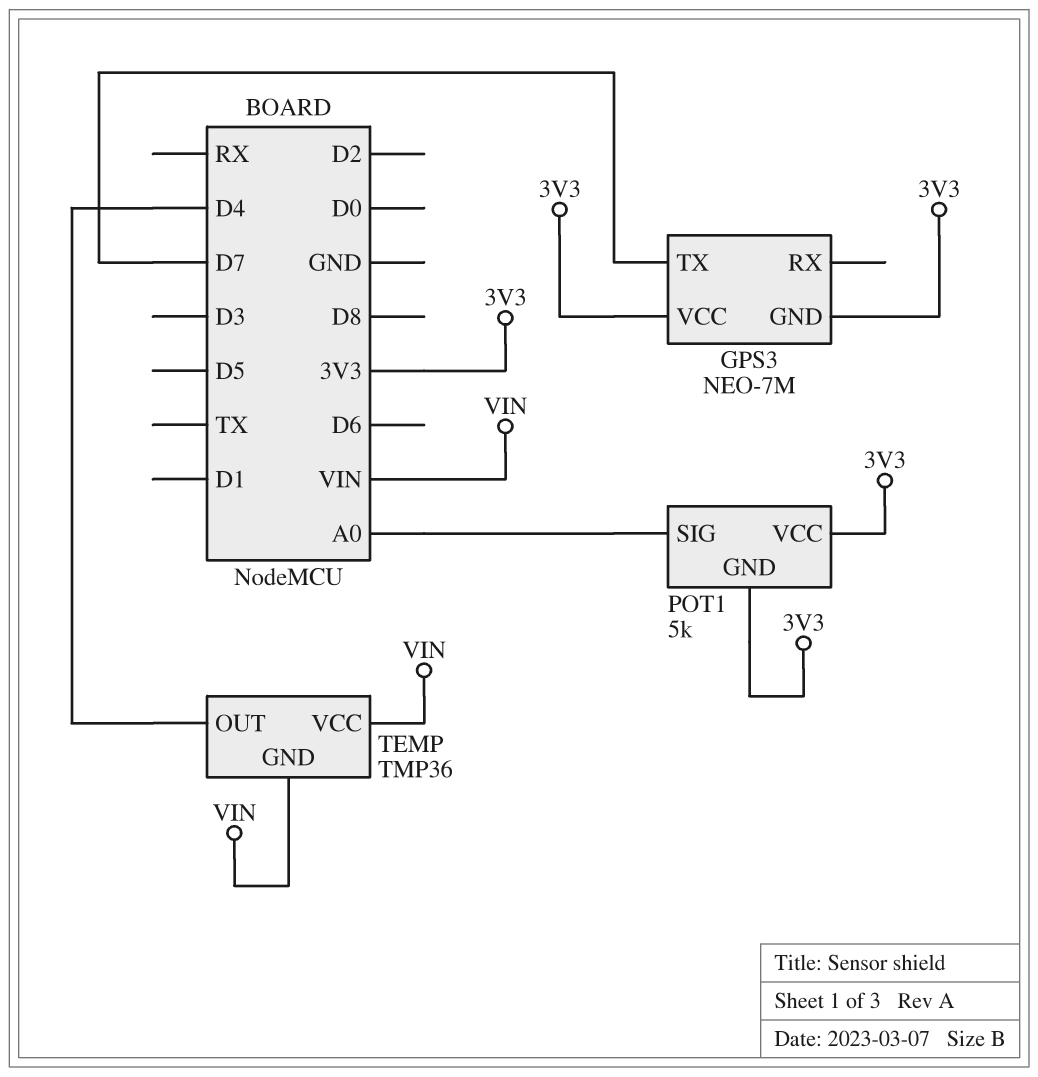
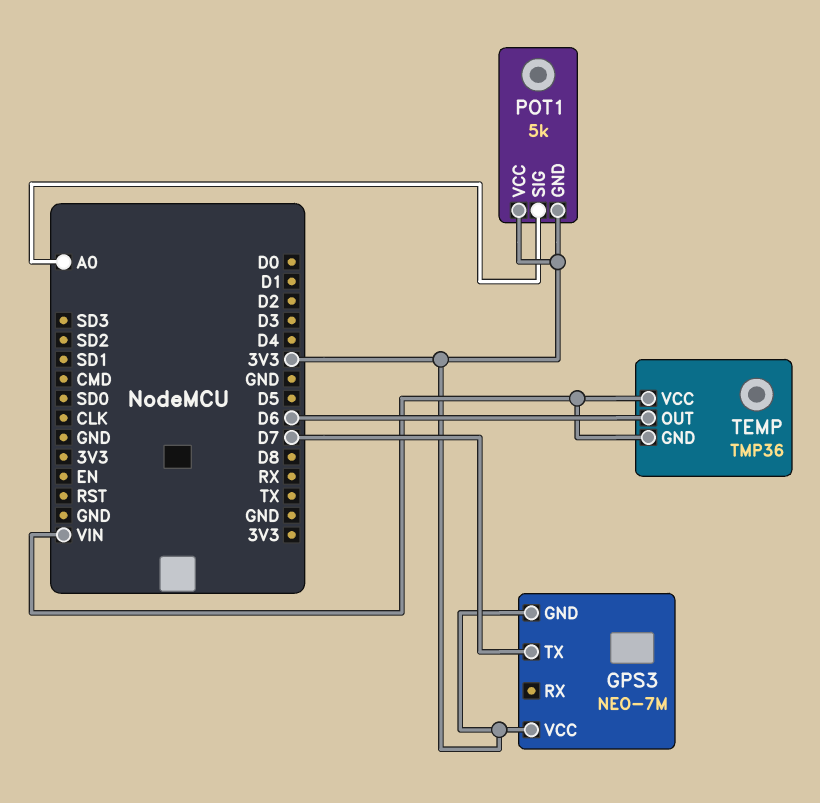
TEMP pin OUT: D4 -> D6

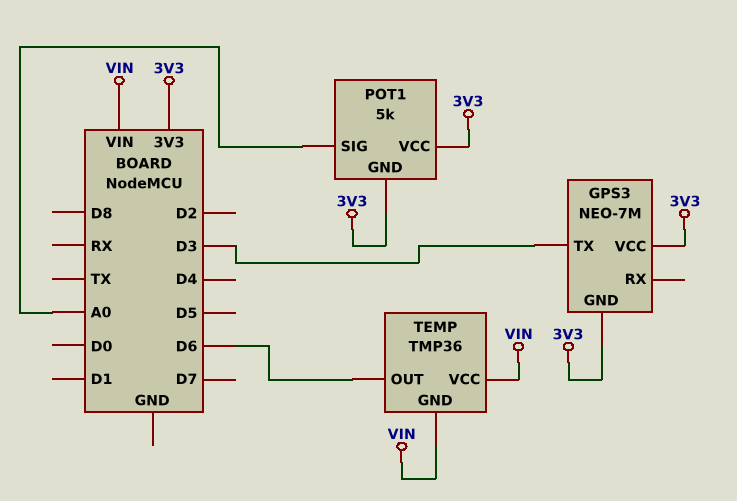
GPS3 pin TX: D7 -> D3

